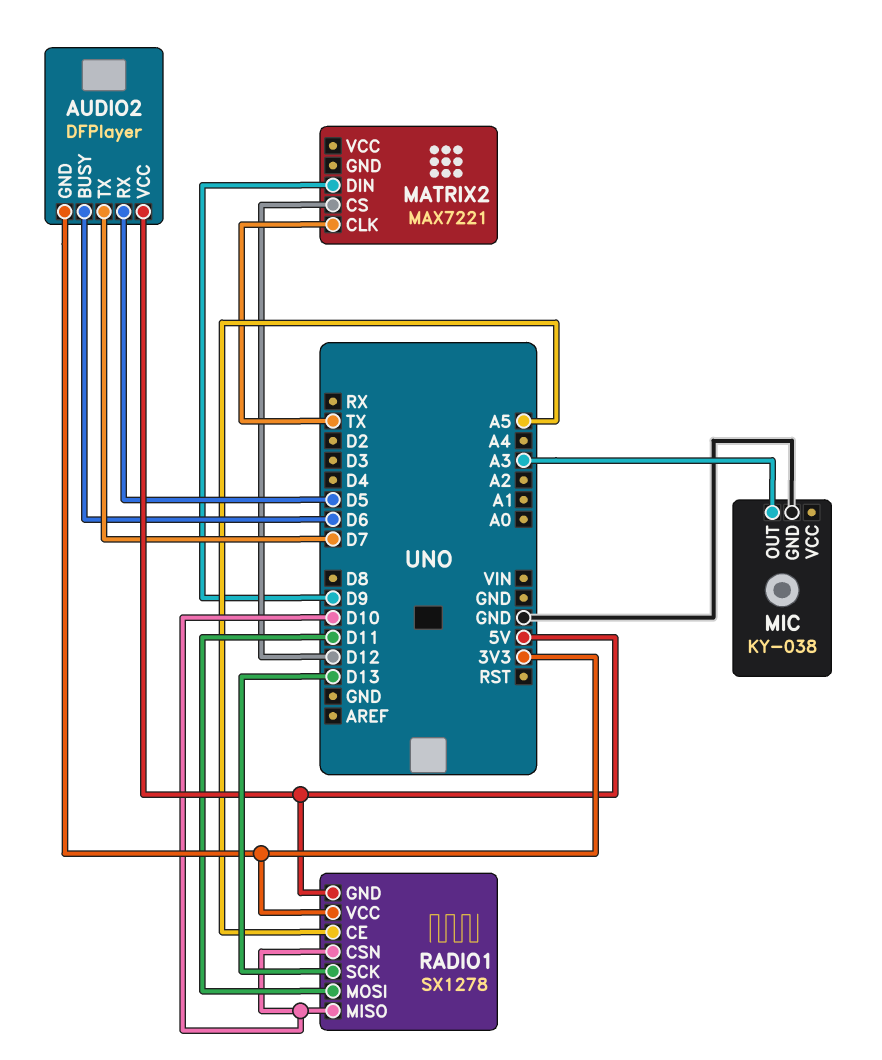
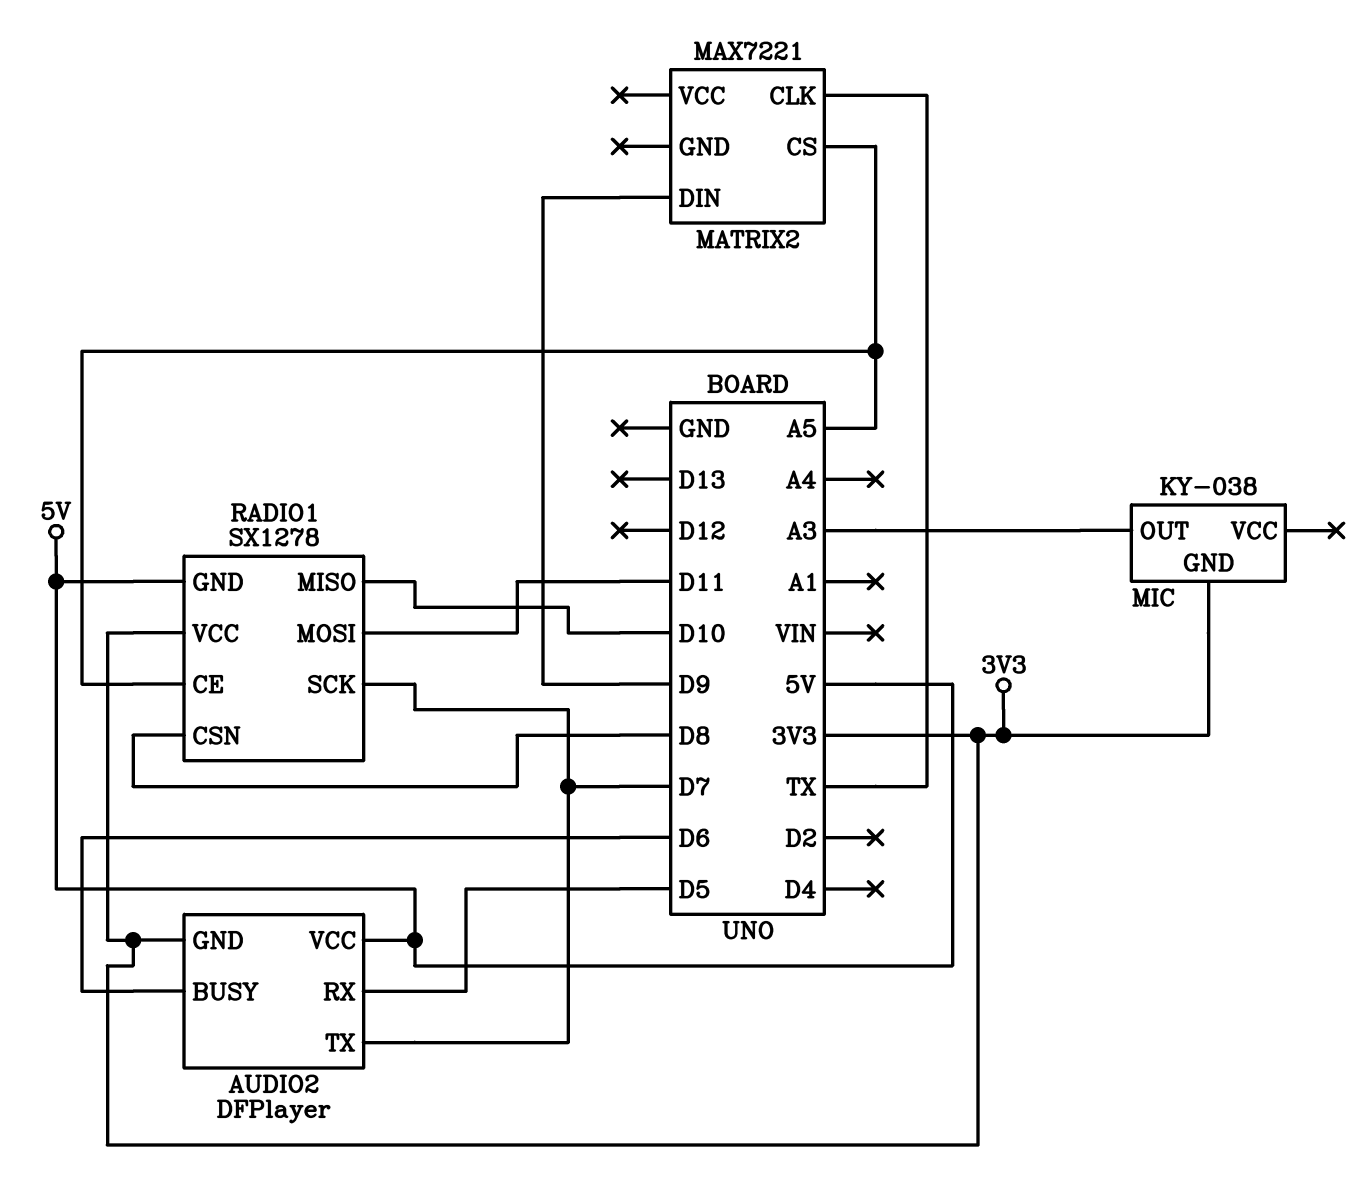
MATRIX2 pin CS: D12 -> A5
MIC pin GND: GND -> 3V3
RADIO1 pin CSN: D10 -> D8
RADIO1 pin SCK: D13 -> D7

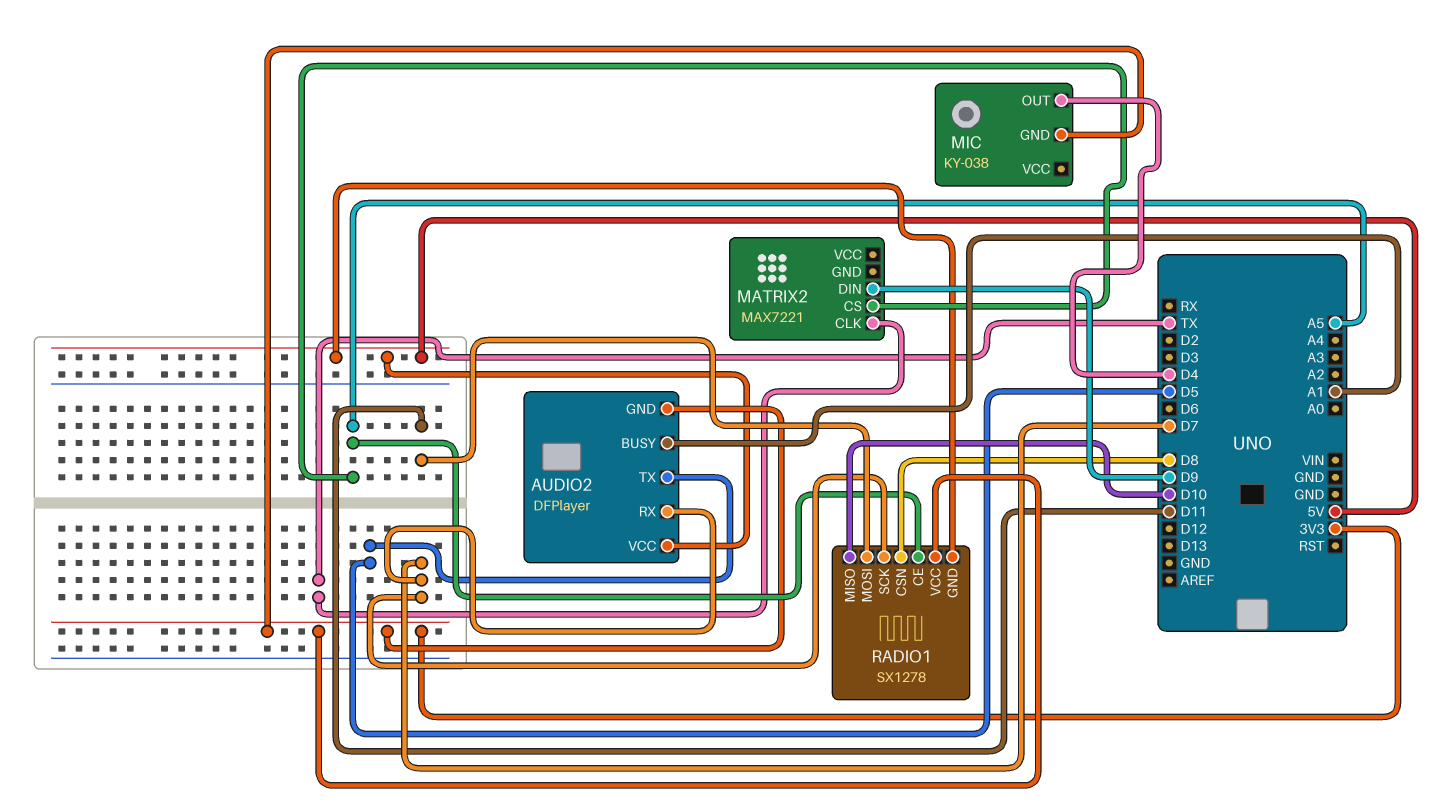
AUDIO2 pin BUSY: D6 -> A1
AUDIO2 pin RX: D5 -> D7
AUDIO2 pin TX: D7 -> D5
MIC pin OUT: A3 -> D4

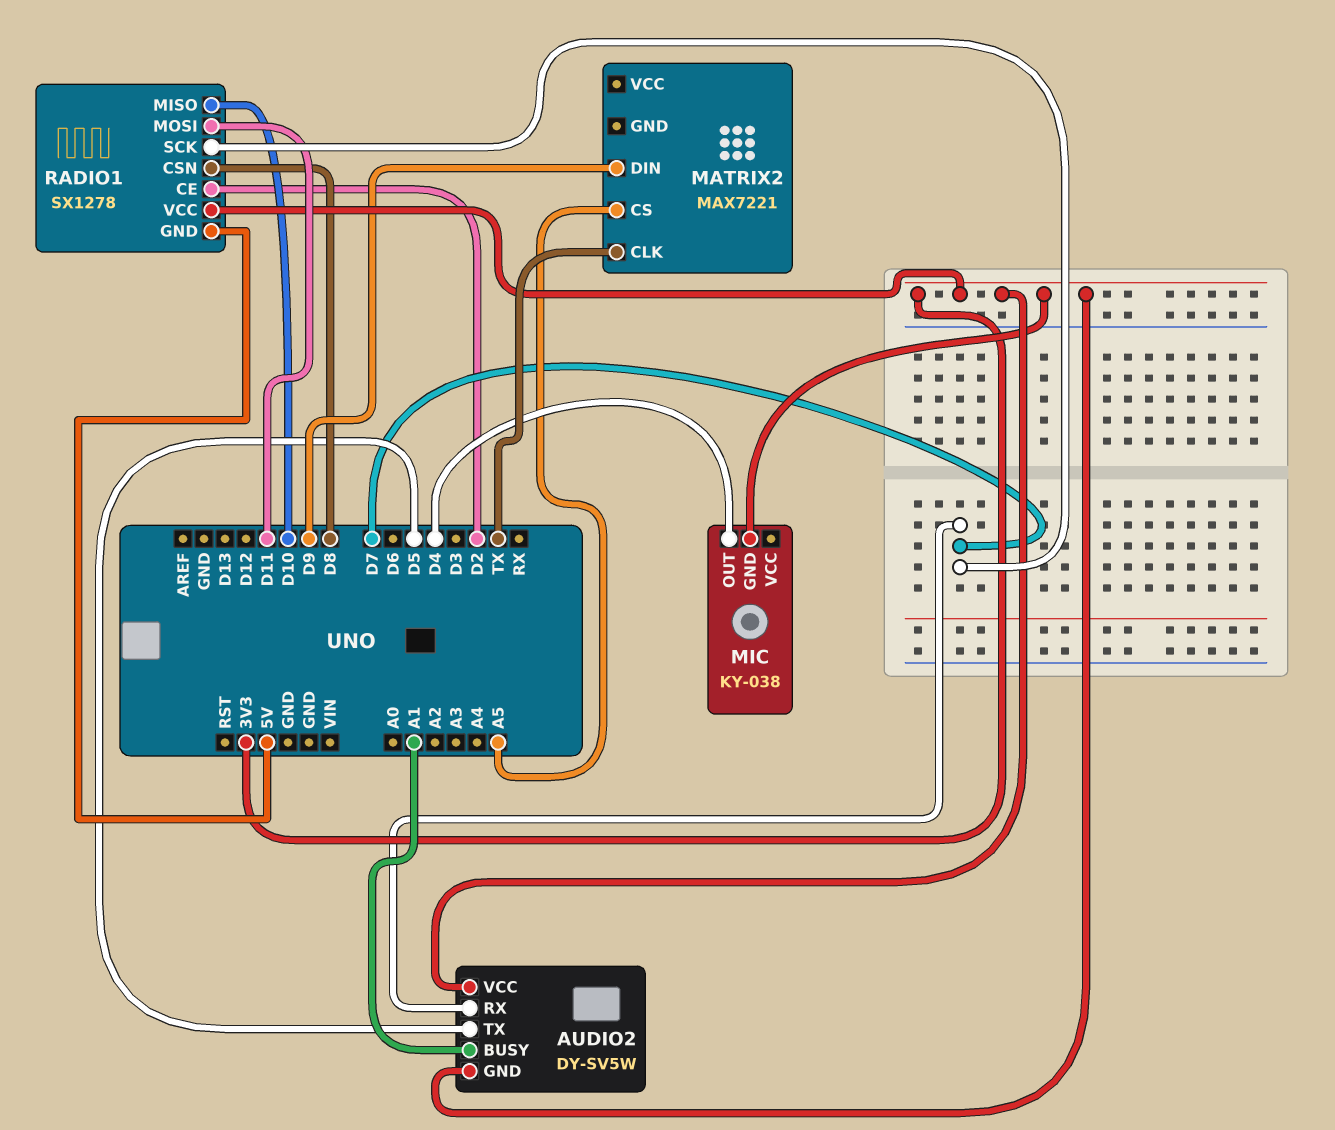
AUDIO2: DFPlayer -> DY-SV5W
AUDIO2 pin VCC: 5V -> 3V3
RADIO1 pin CE: A5 -> D2

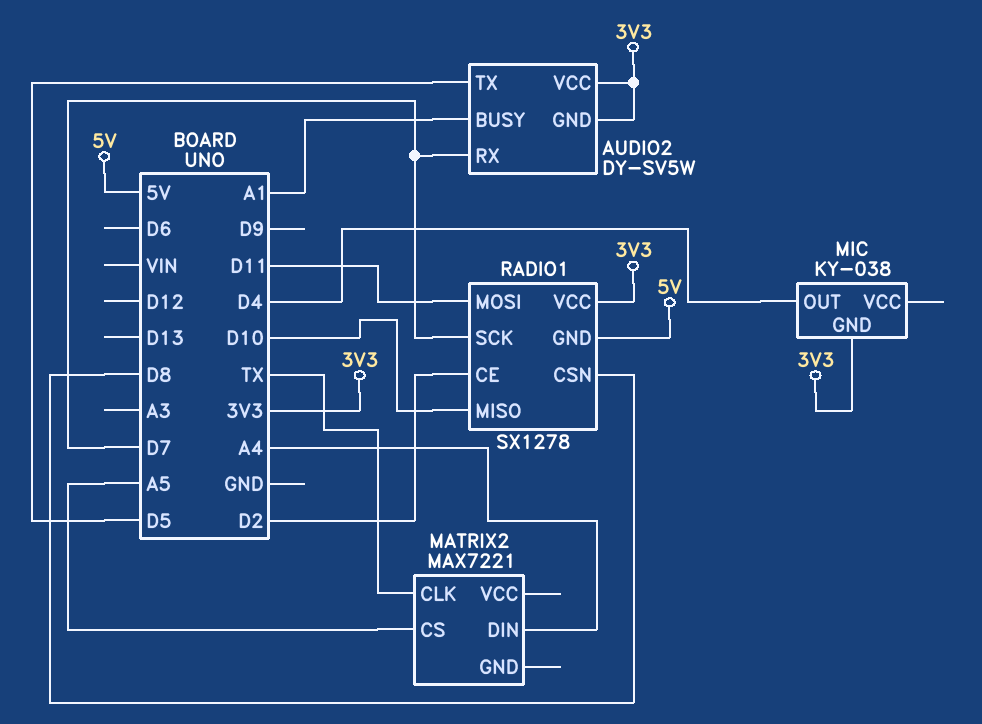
MATRIX2 pin DIN: D9 -> A4

